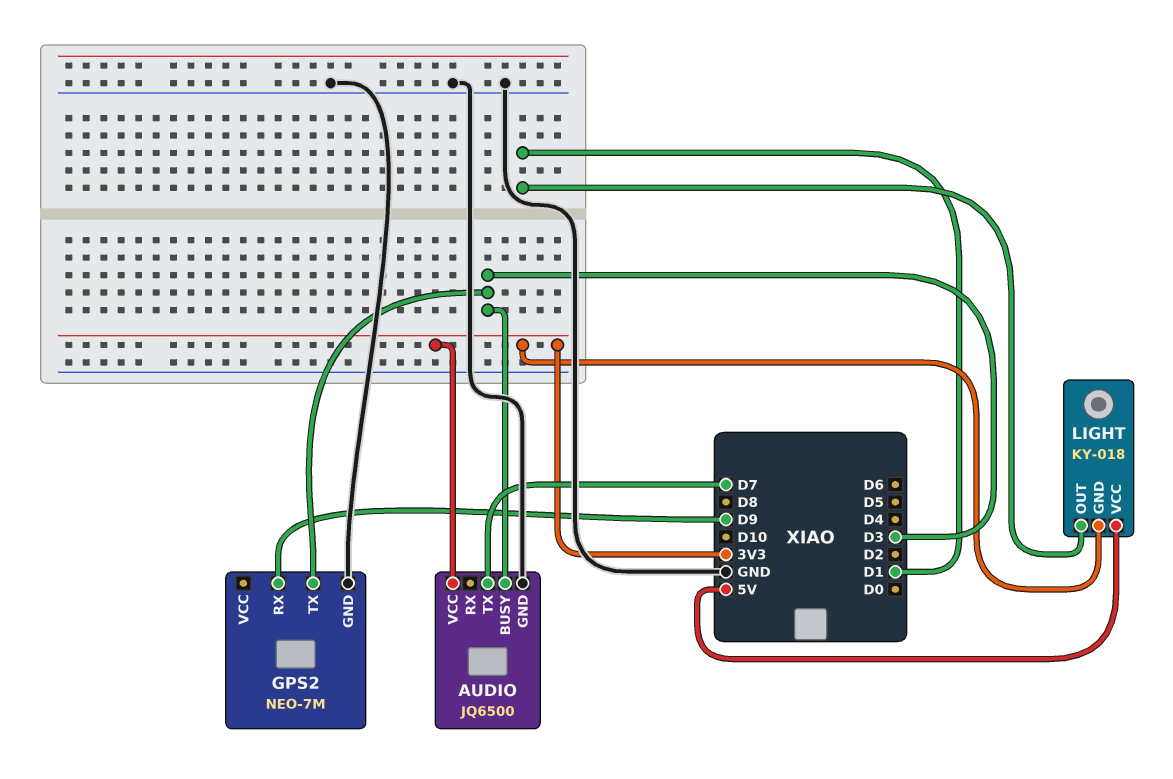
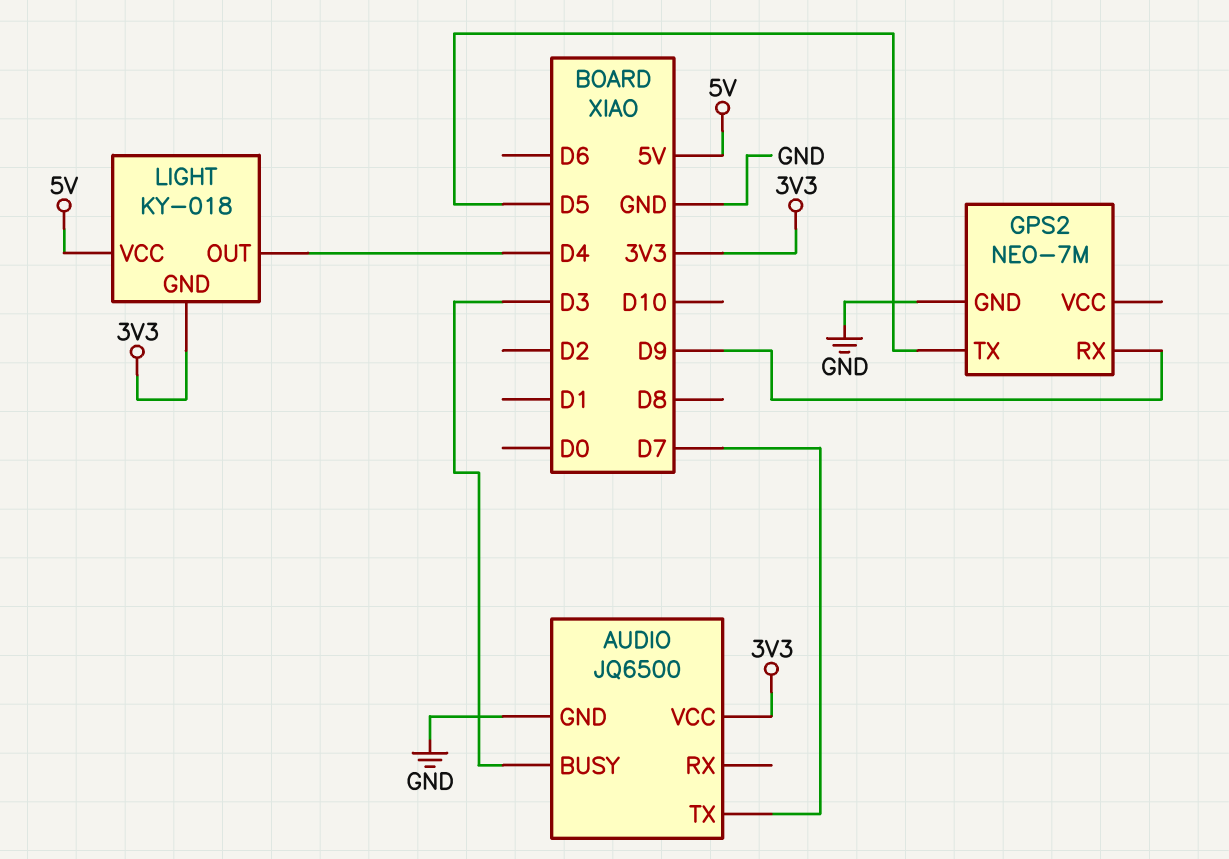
GPS2 pin TX: D3 -> D5
LIGHT pin OUT: D1 -> D4

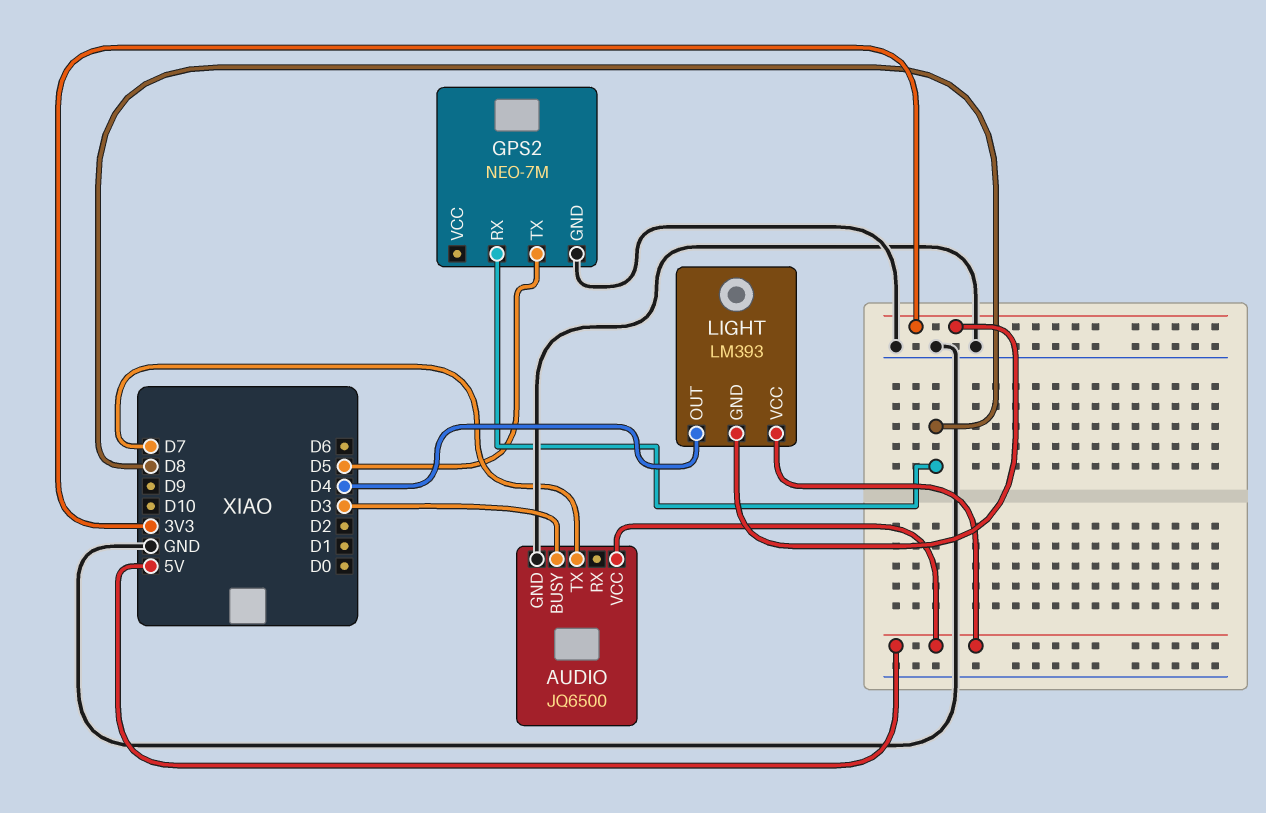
AUDIO pin VCC: 3V3 -> 5V
GPS2 pin RX: D9 -> D8
LIGHT: KY-018 -> LM393

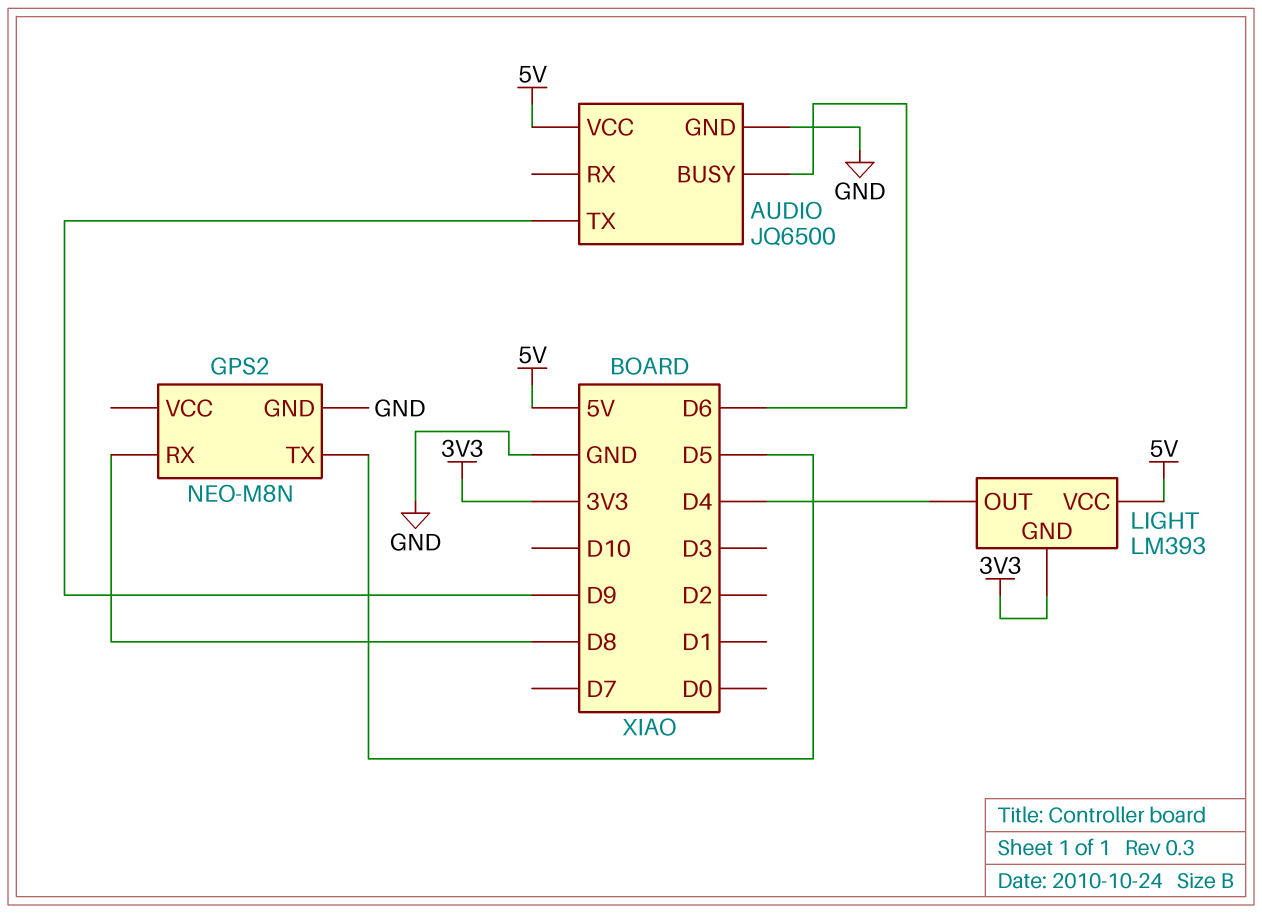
AUDIO pin BUSY: D3 -> D6
AUDIO pin TX: D7 -> D9
GPS2: NEO-7M -> NEO-M8N

